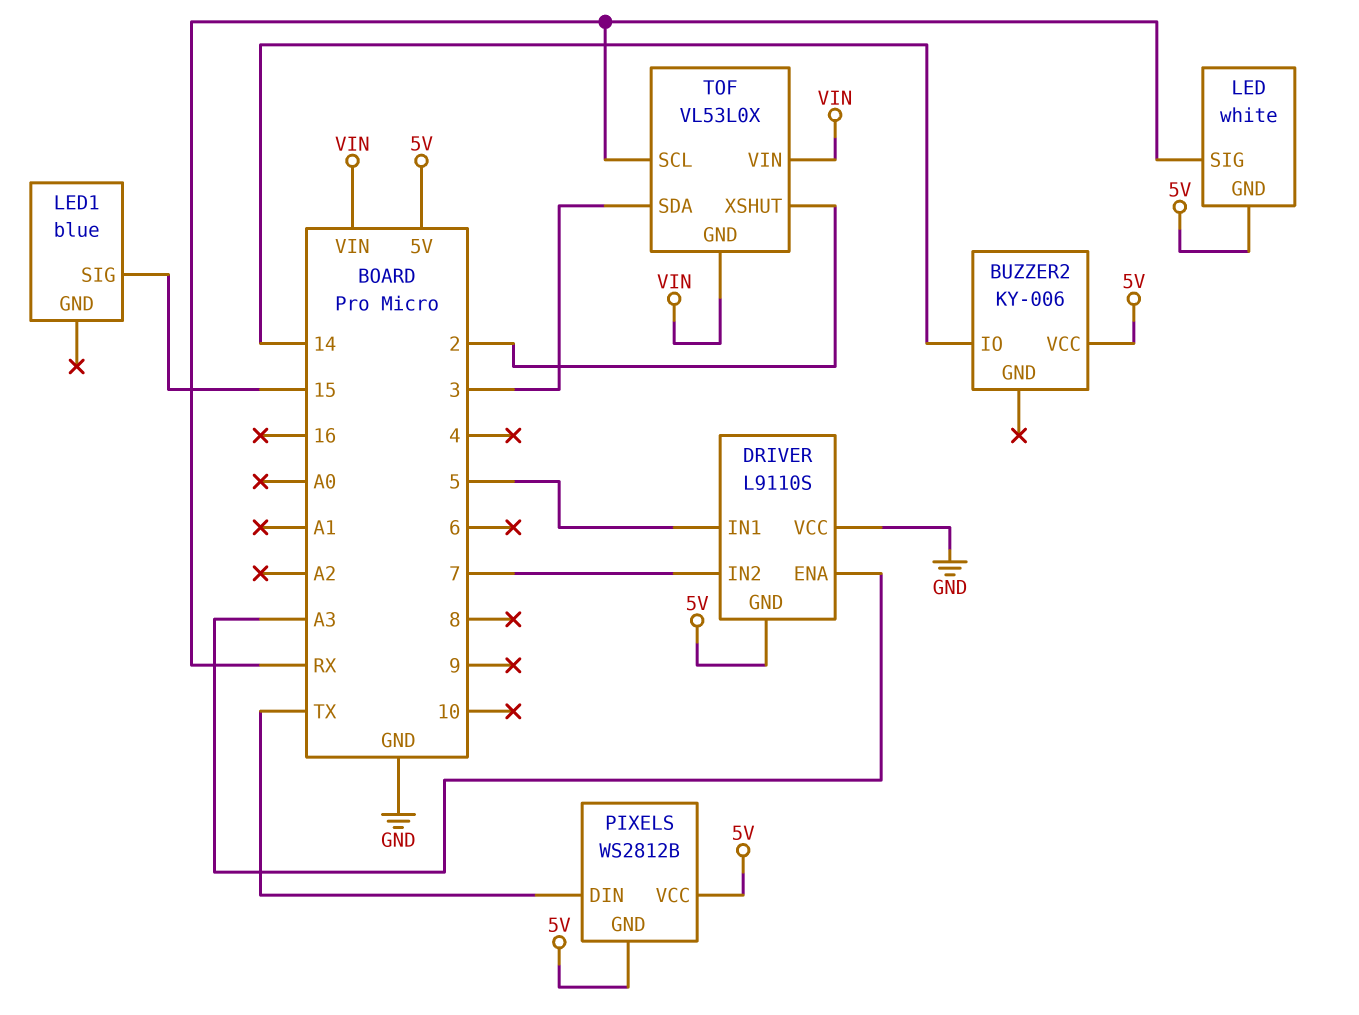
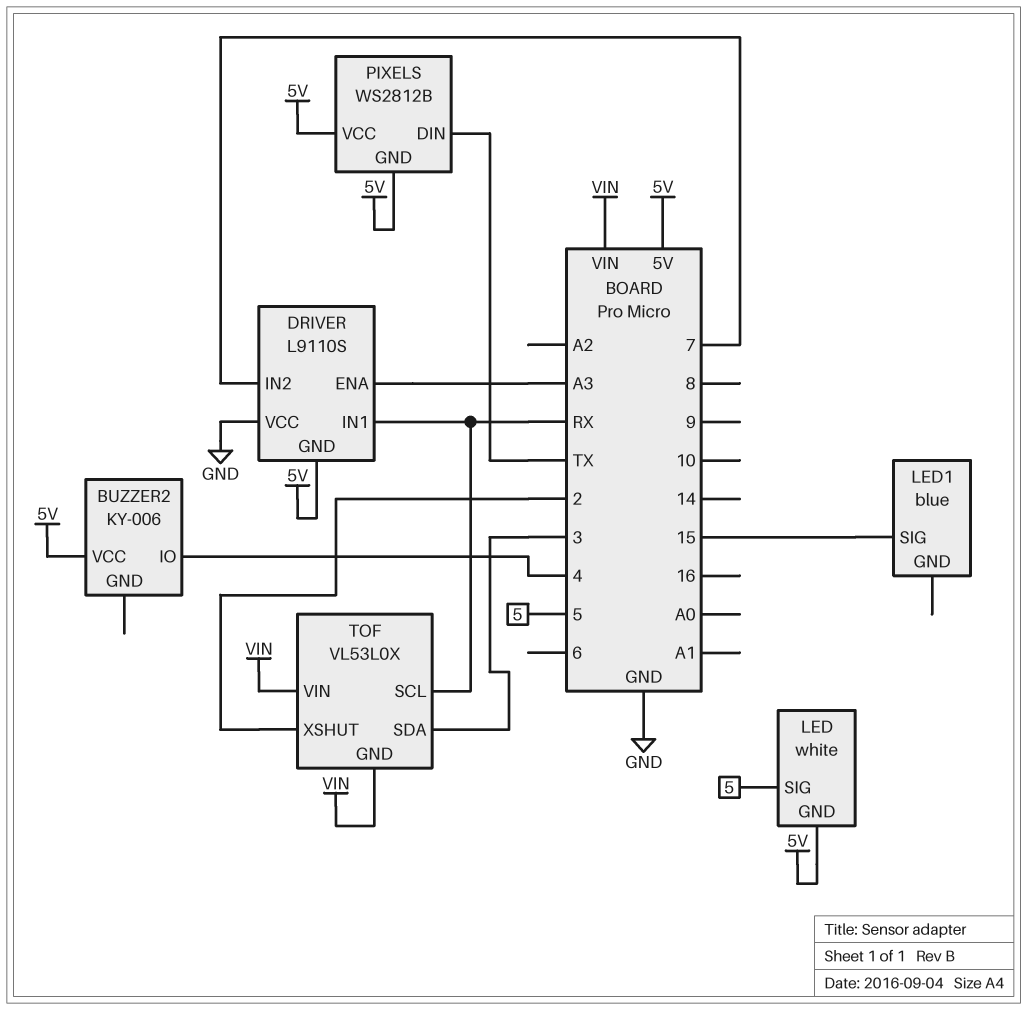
BUZZER2 pin IO: 14 -> 4
DRIVER pin IN1: 5 -> RX
LED pin SIG: RX -> 5

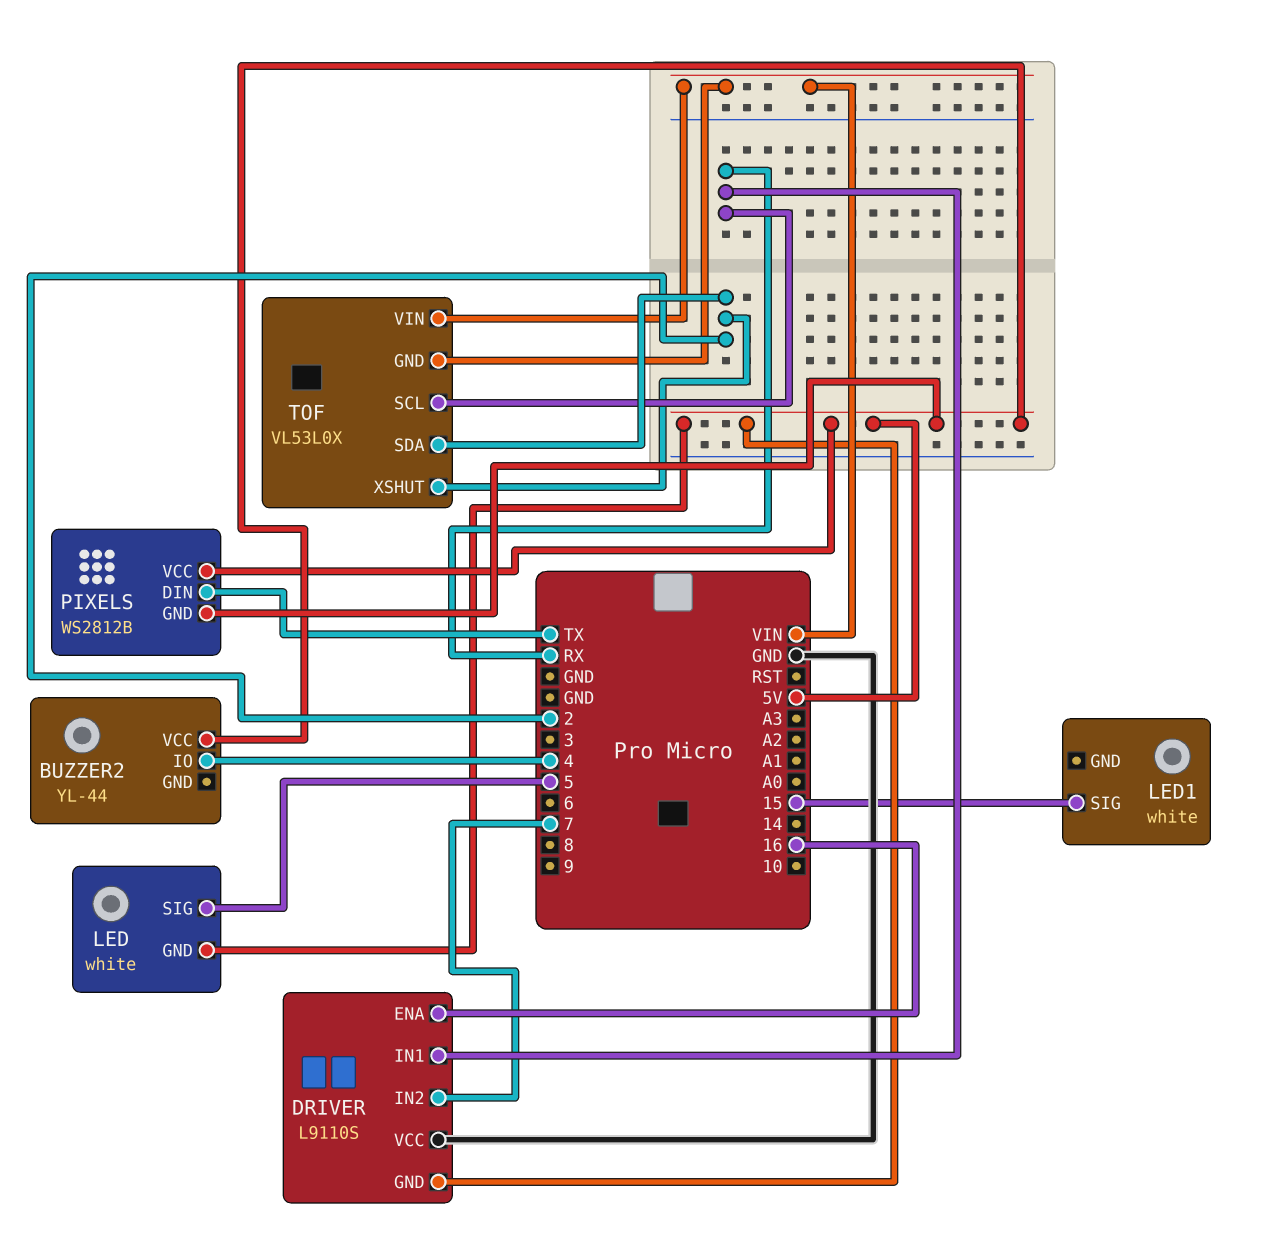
BUZZER2: KY-006 -> YL-44
DRIVER pin ENA: A3 -> 16
LED1: blue -> white
TOF pin SDA: 3 -> 2

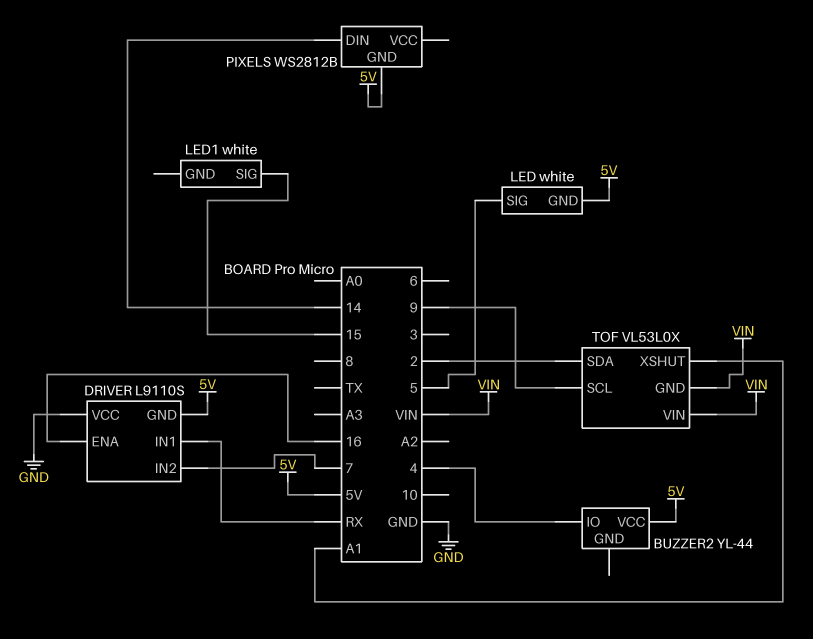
PIXELS pin DIN: TX -> 14
PIXELS pin VCC: 5V -> none
TOF pin SCL: RX -> 9
TOF pin XSHUT: 2 -> A1

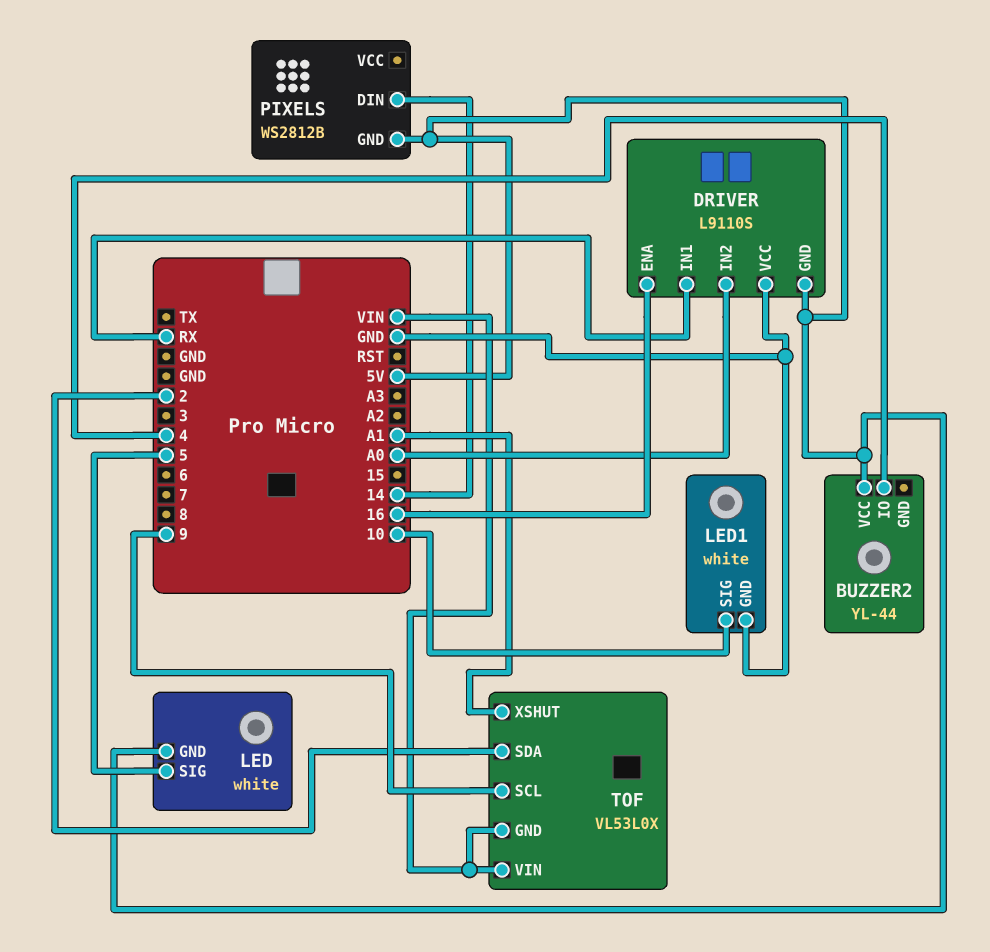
DRIVER pin IN2: 7 -> A0
LED1 pin GND: none -> GND
LED1 pin SIG: 15 -> 10

